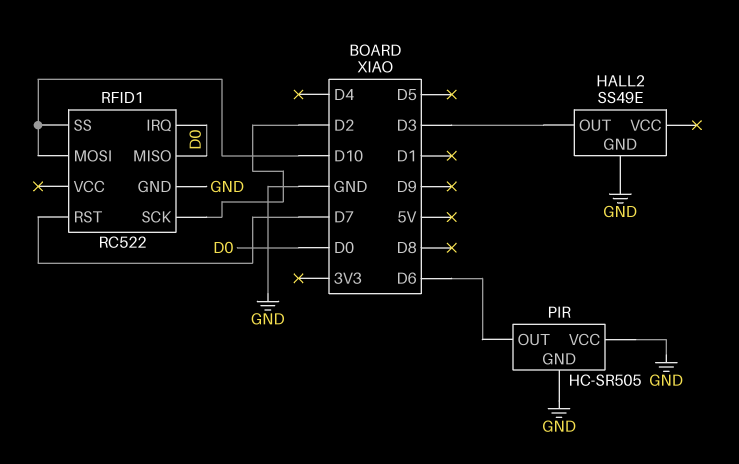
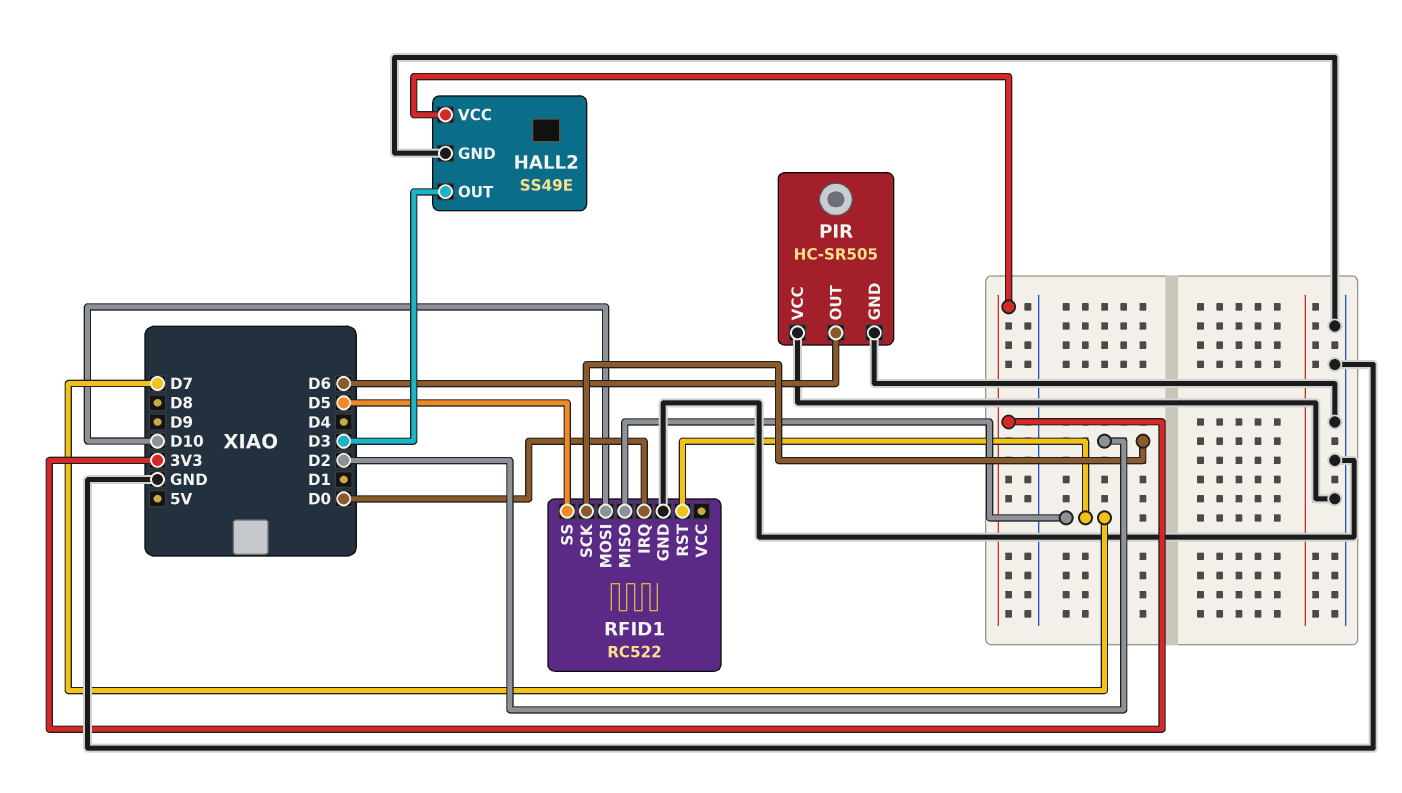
HALL2 pin VCC: none -> 3V3
RFID1 pin MISO: D0 -> D7
RFID1 pin SS: D10 -> D5

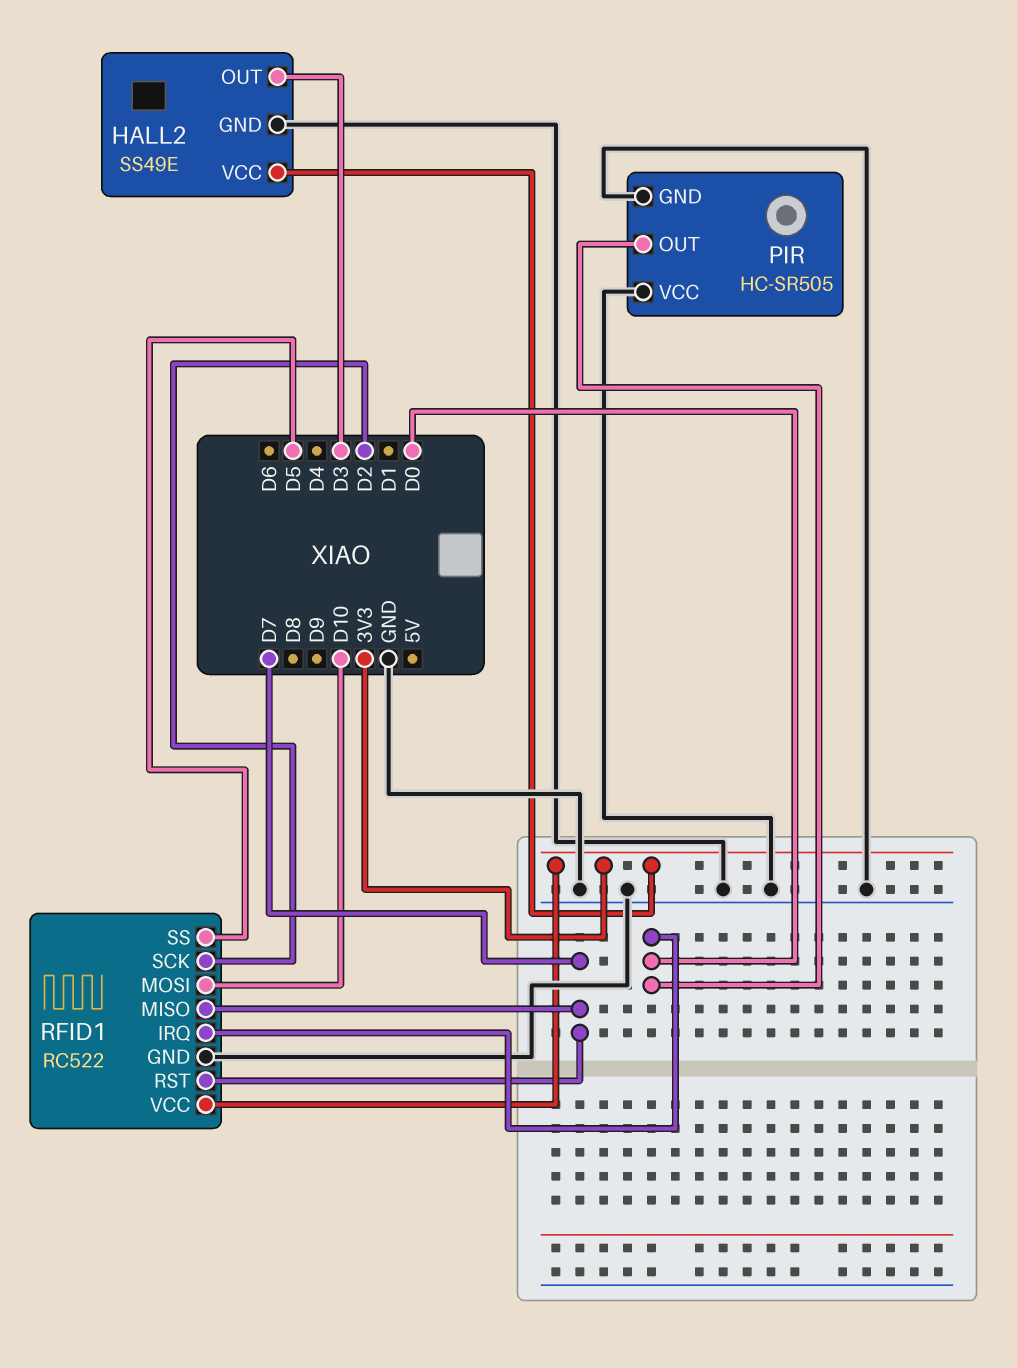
PIR pin OUT: D6 -> D0
RFID1 pin VCC: none -> 3V3

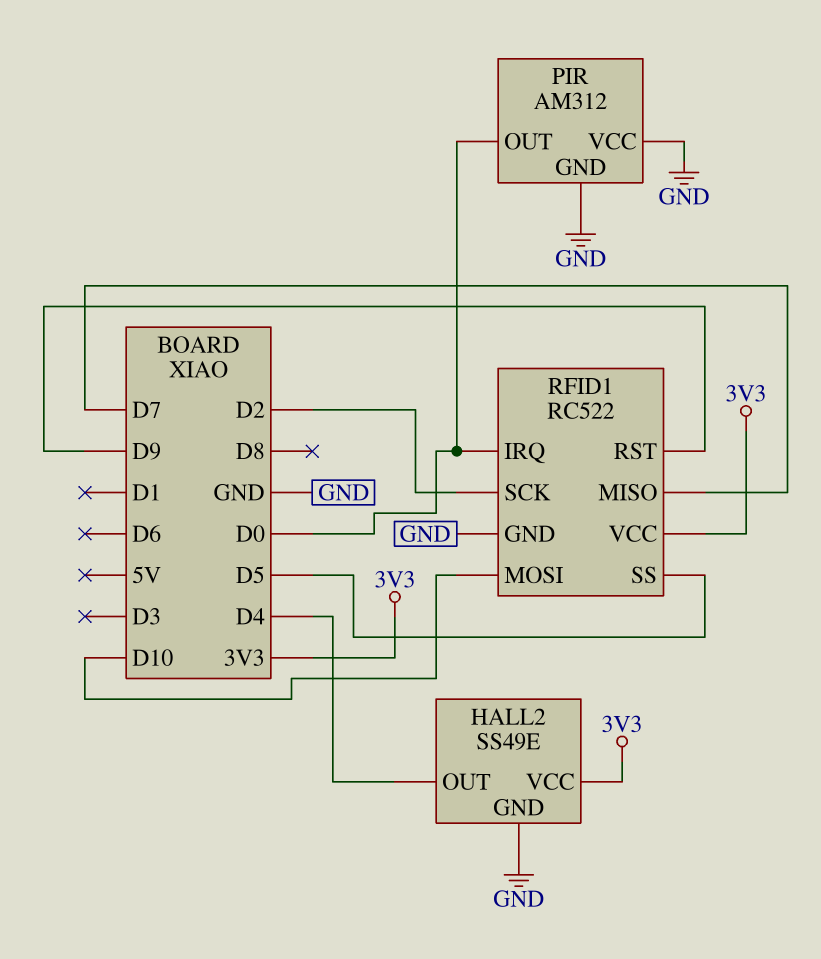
HALL2 pin OUT: D3 -> D4
PIR: HC-SR505 -> AM312
RFID1 pin RST: D7 -> D9

